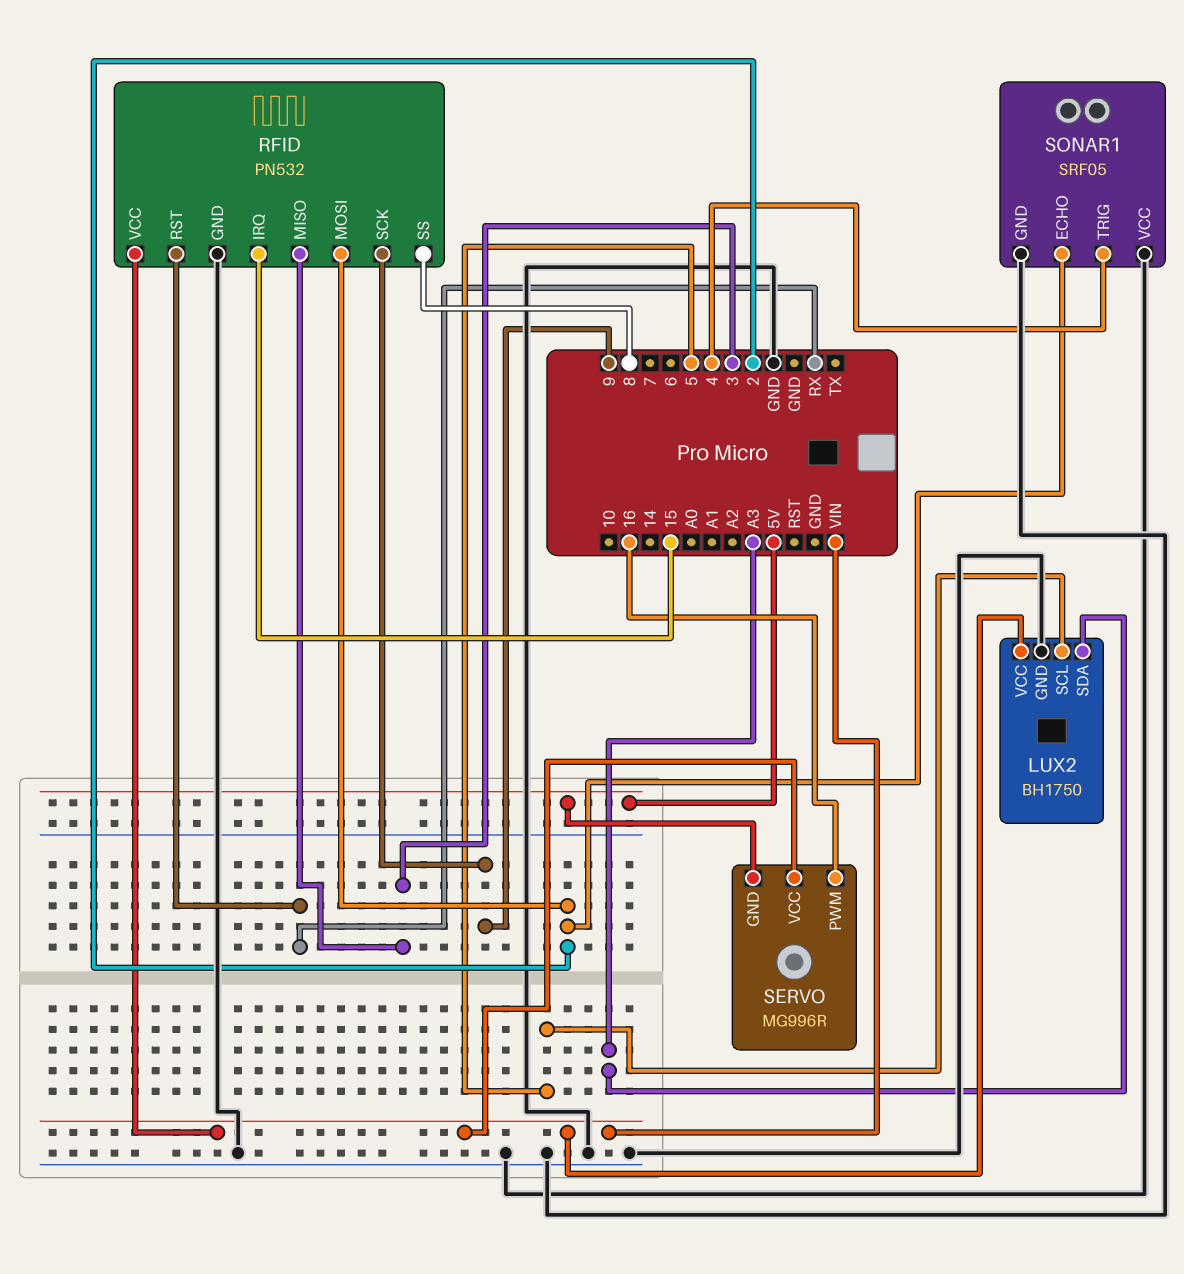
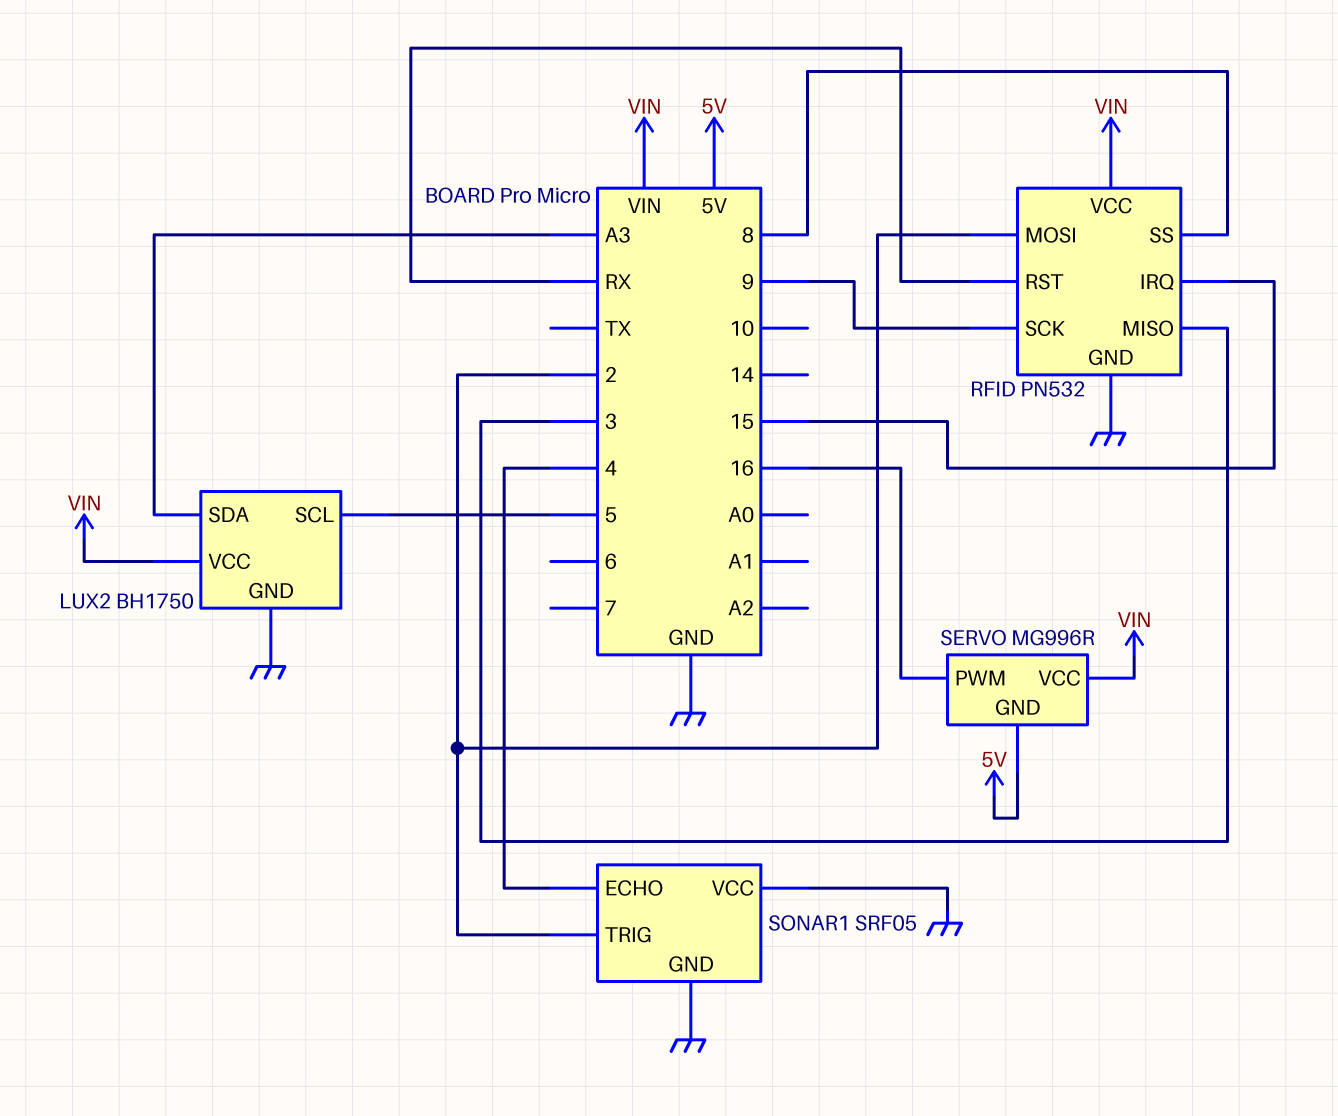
SONAR1 pin ECHO: 2 -> 4
SONAR1 pin TRIG: 4 -> 2

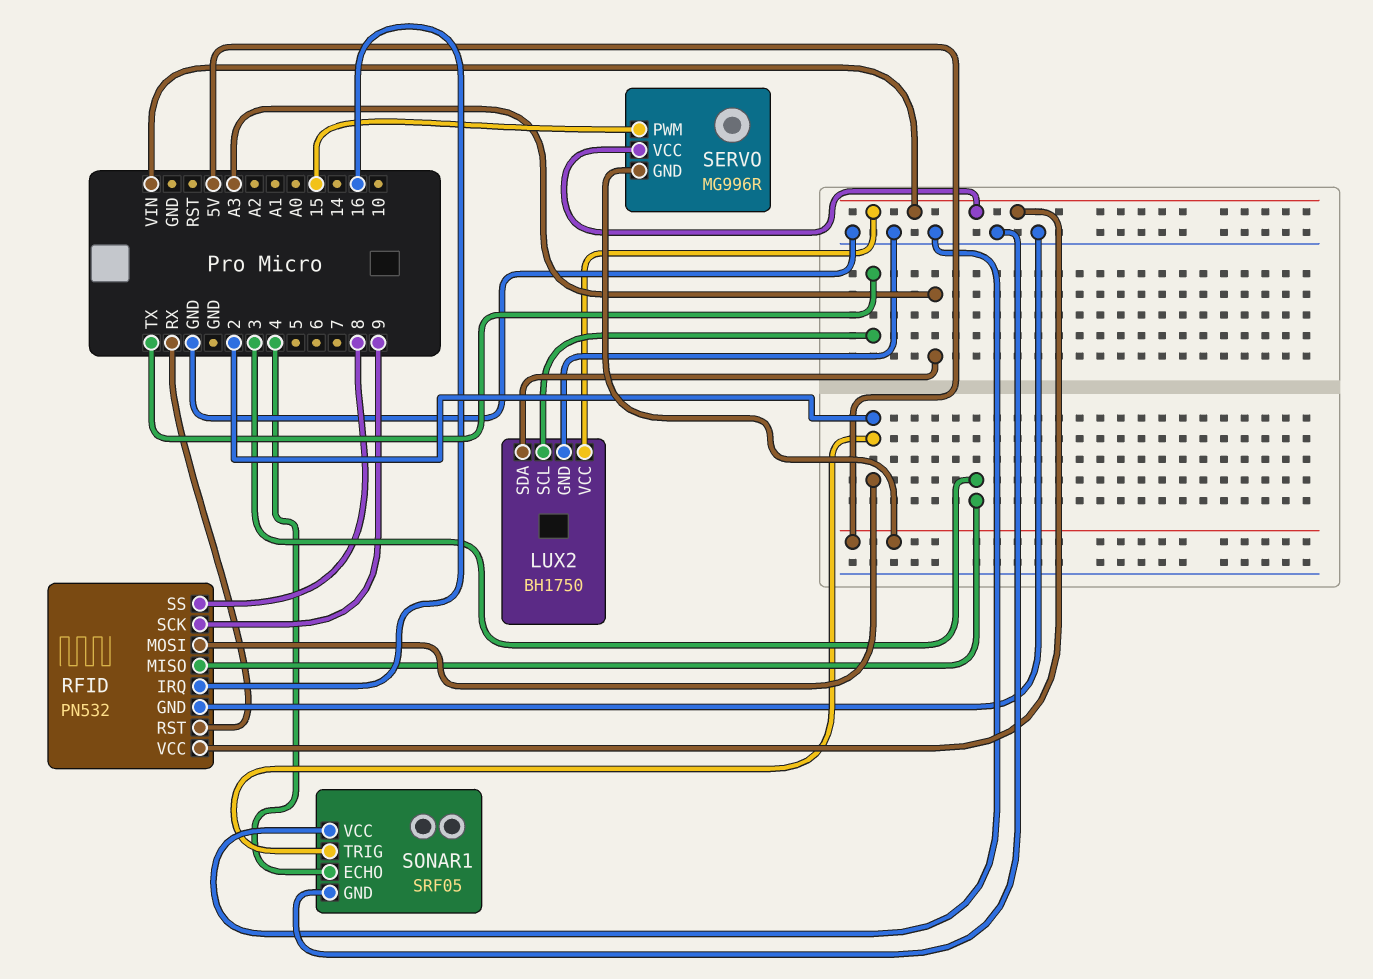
LUX2 pin SCL: 5 -> TX
RFID pin IRQ: 15 -> 16
SERVO pin PWM: 16 -> 15

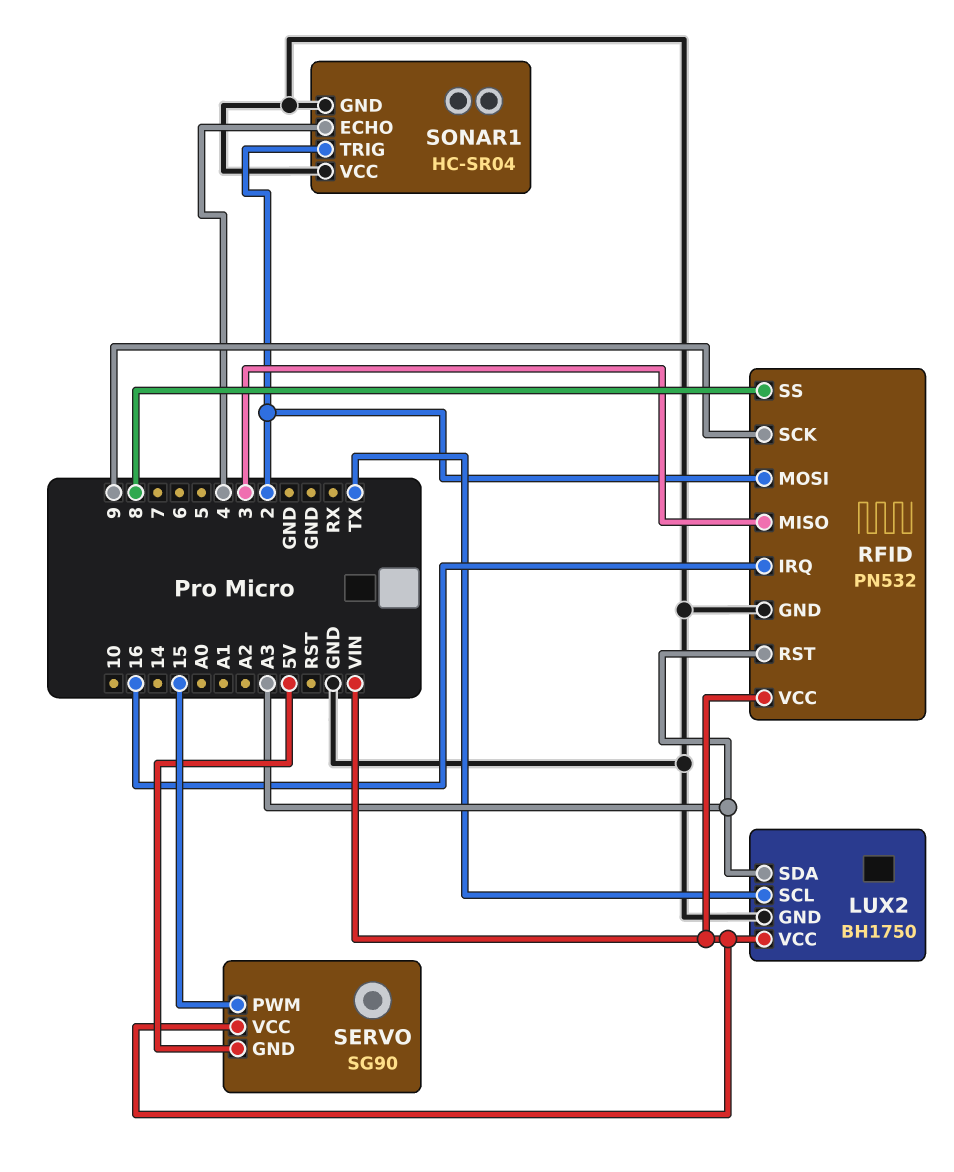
RFID pin RST: RX -> A3
SERVO: MG996R -> SG90
SONAR1: SRF05 -> HC-SR04

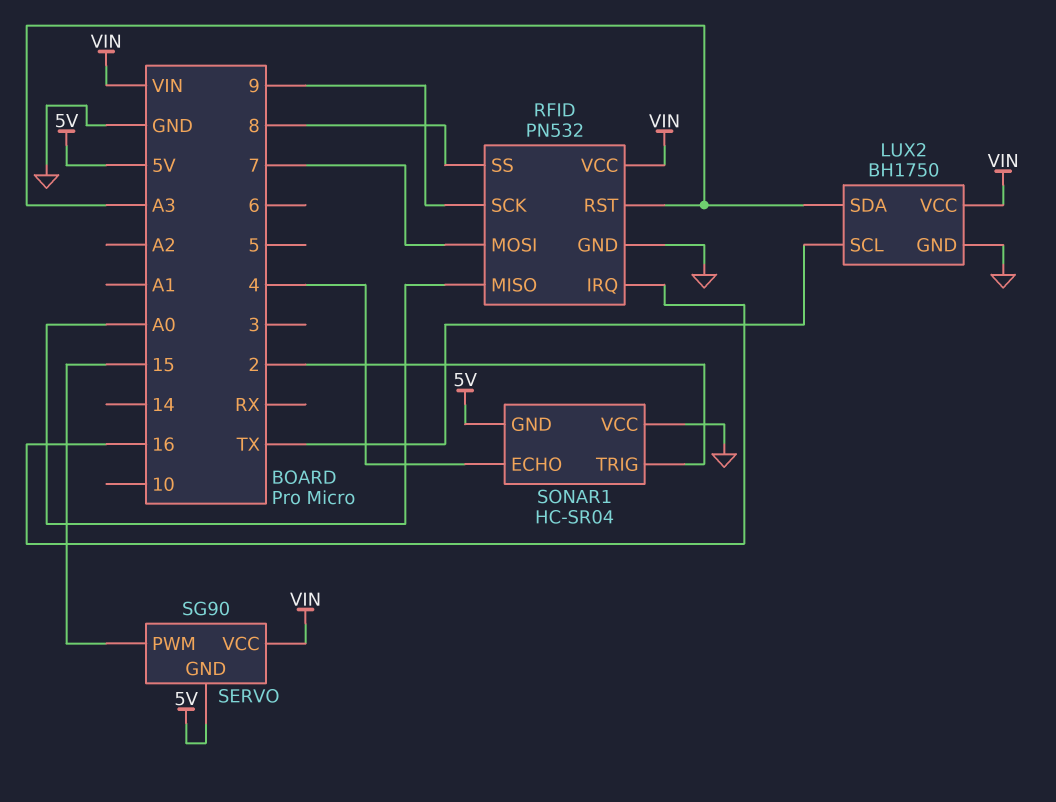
RFID pin MISO: 3 -> A0
RFID pin MOSI: 2 -> 7
SONAR1 pin GND: GND -> 5V

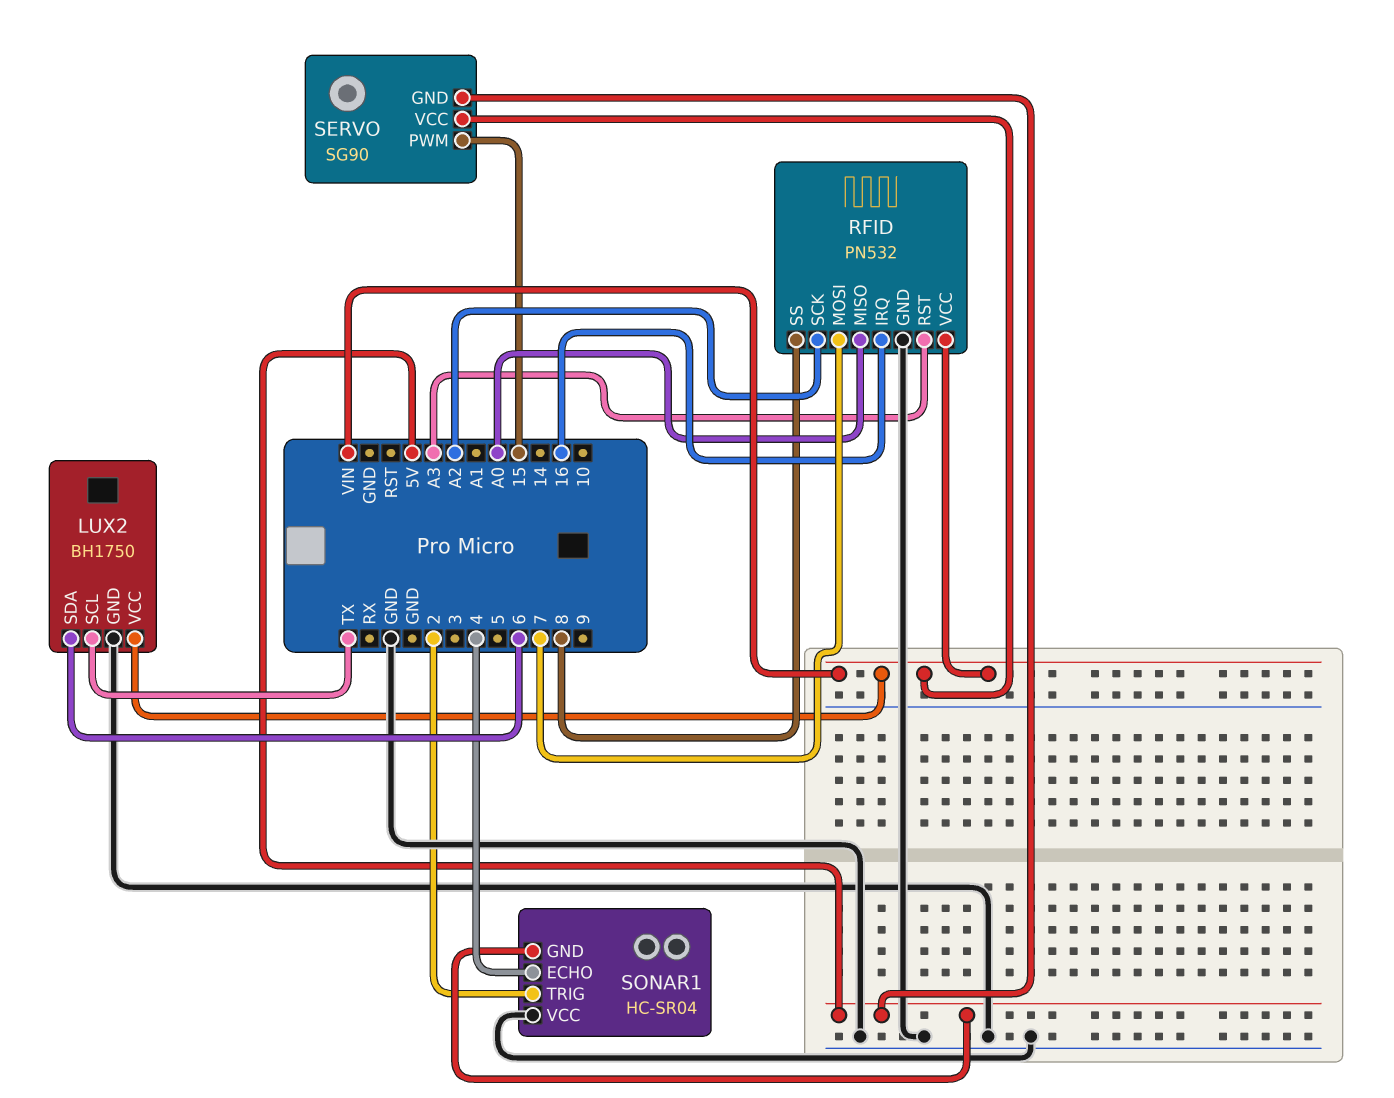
LUX2 pin SDA: A3 -> 6
RFID pin SCK: 9 -> A2

